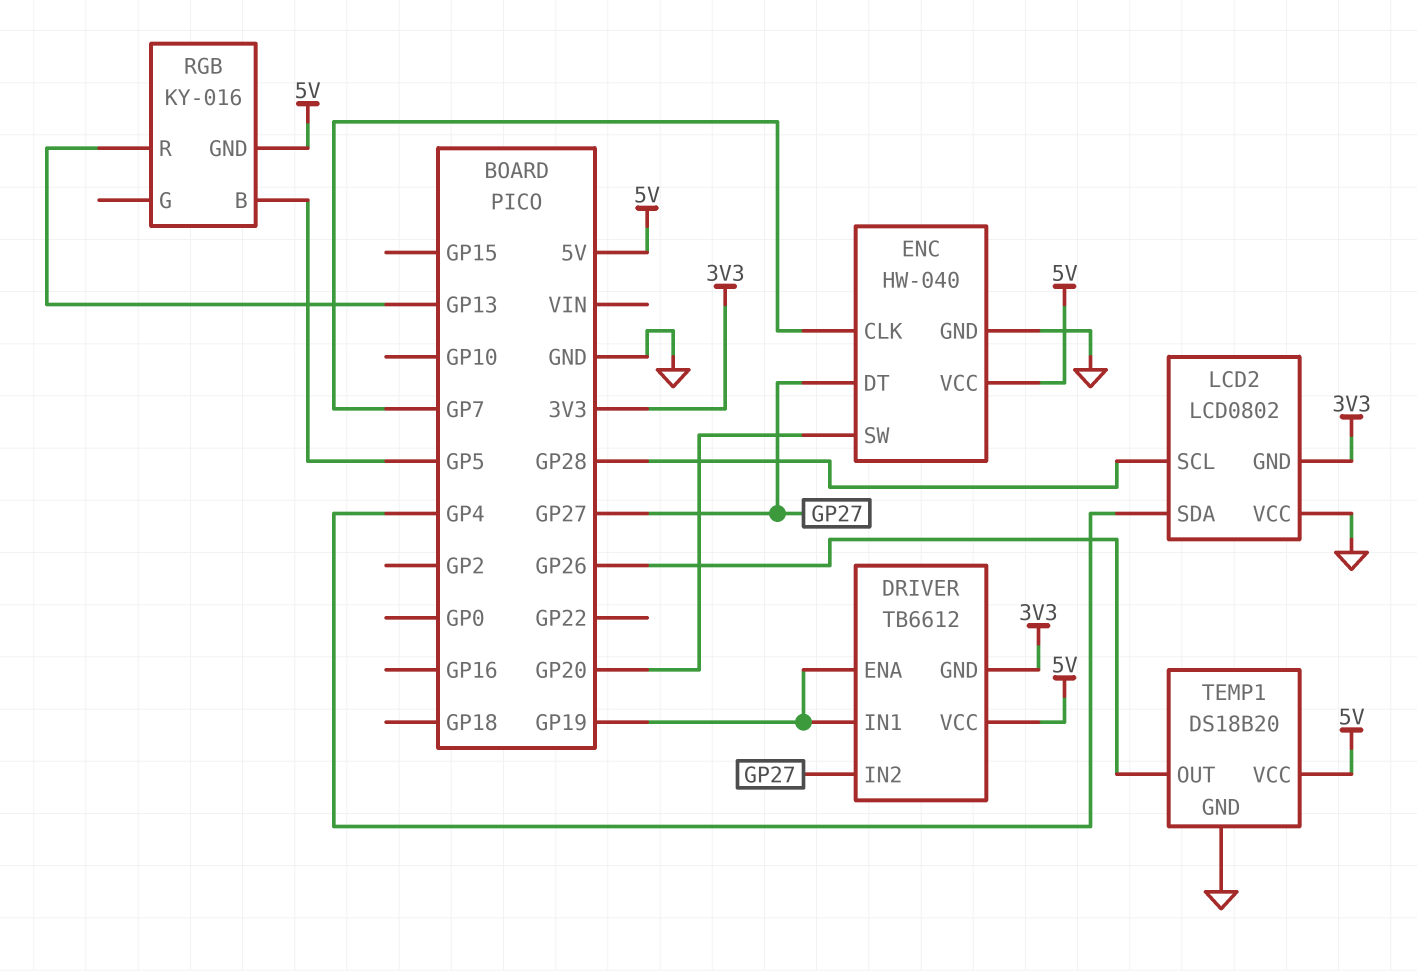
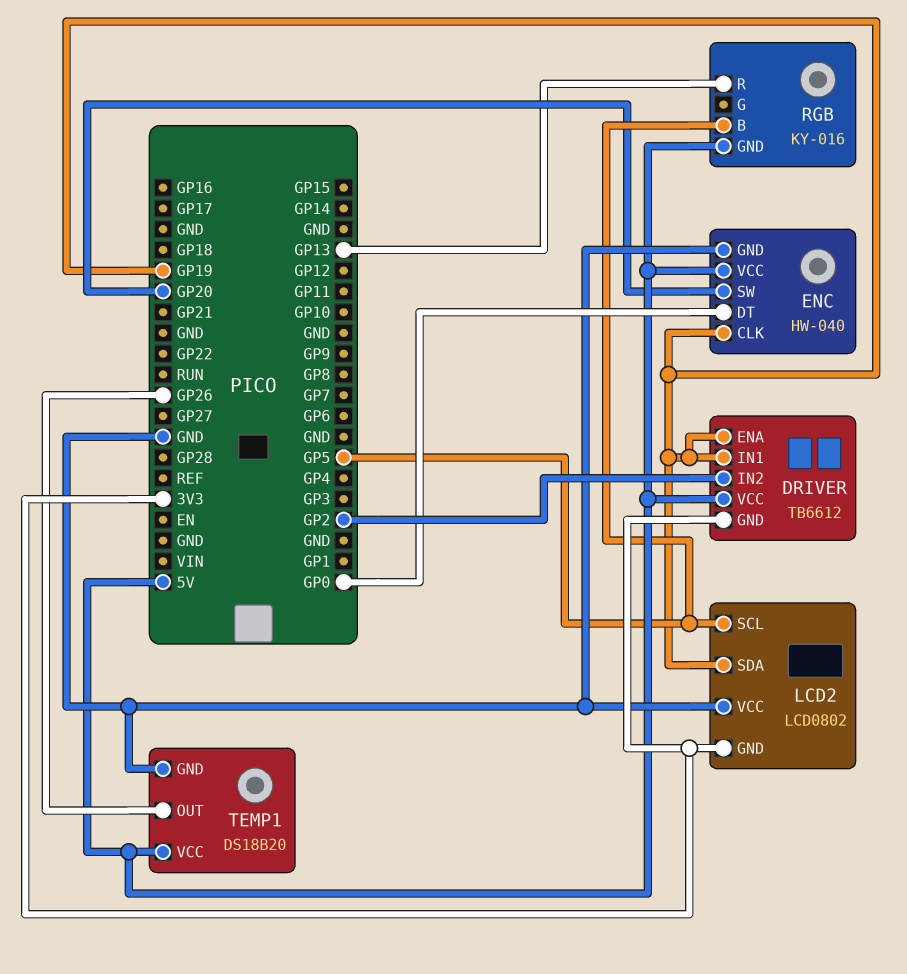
DRIVER pin IN2: GP27 -> GP2
ENC pin CLK: GP7 -> GP19
ENC pin DT: GP27 -> GP0
LCD2 pin SCL: GP28 -> GP5
LCD2 pin SDA: GP4 -> GP19

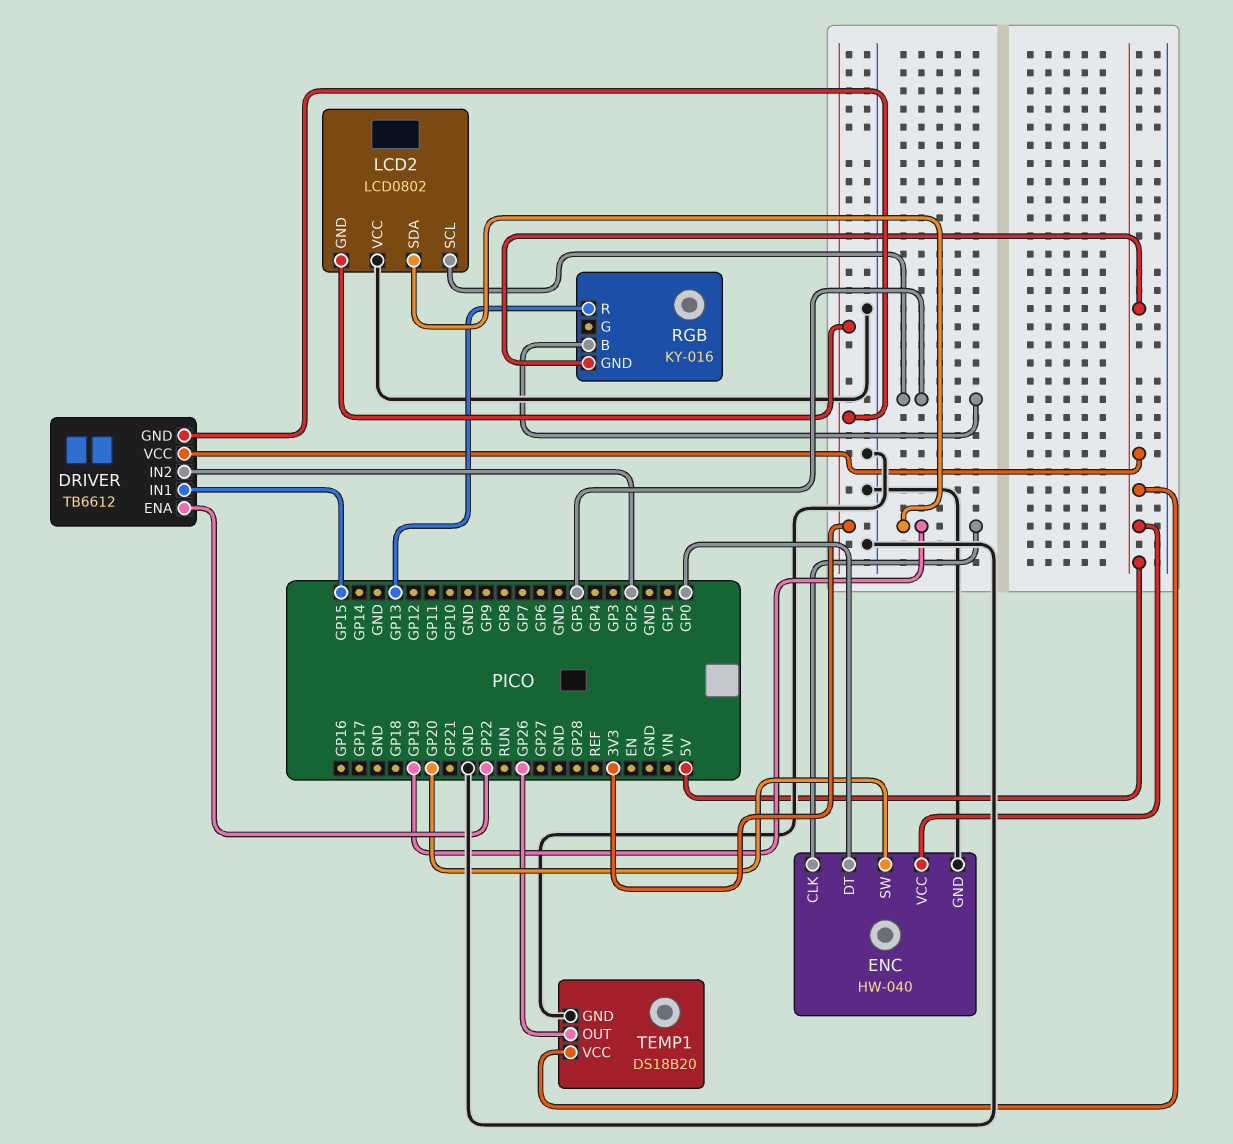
DRIVER pin ENA: GP19 -> GP22
DRIVER pin IN1: GP19 -> GP15

